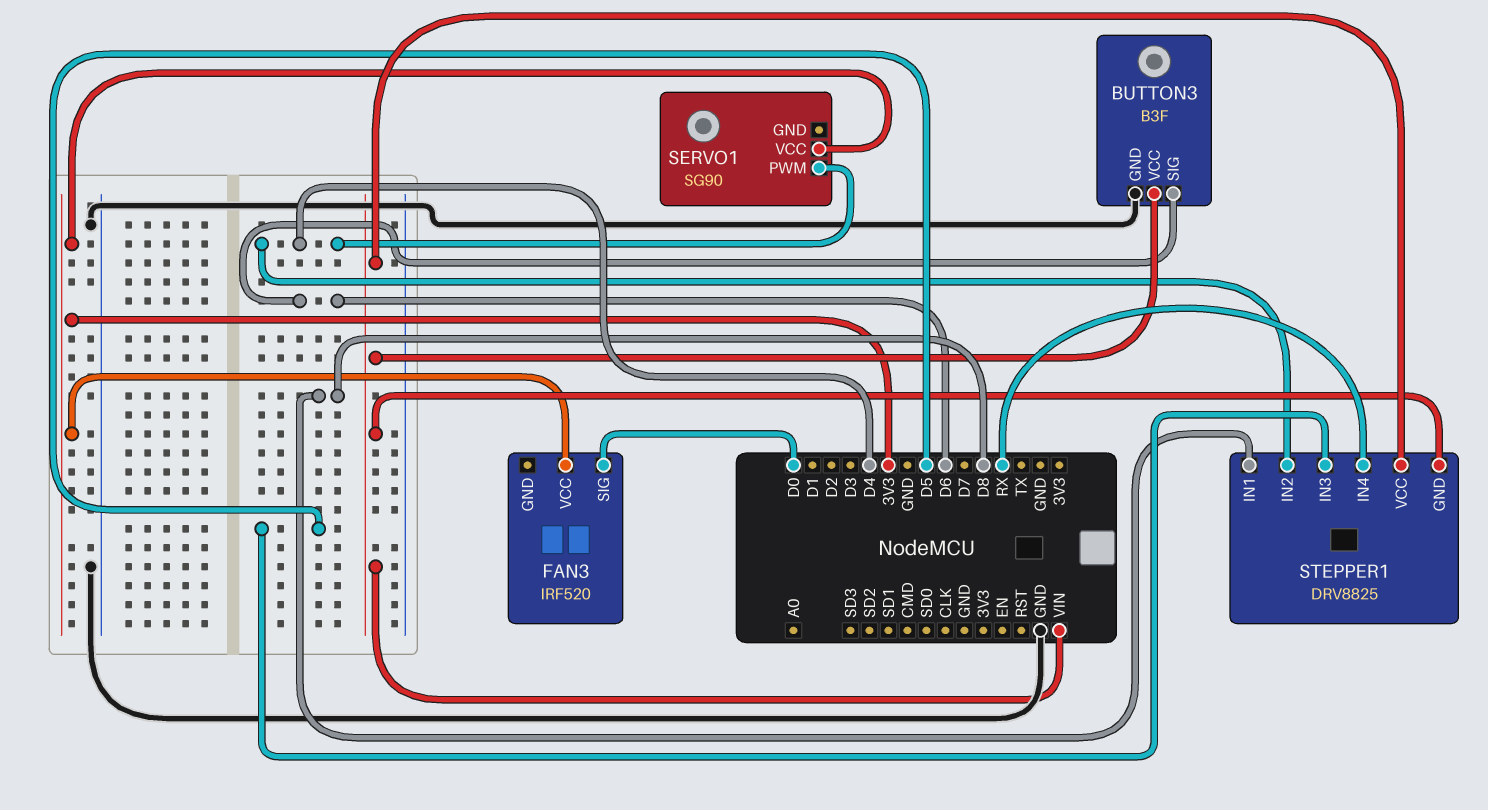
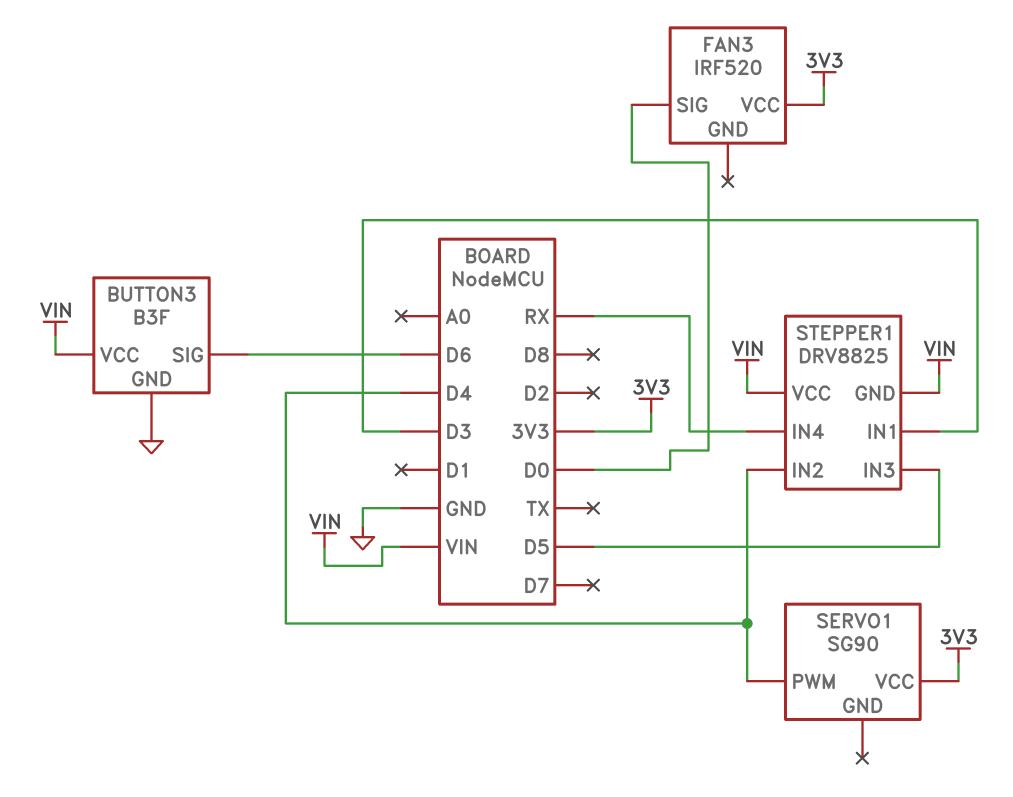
STEPPER1 pin IN1: D8 -> D3

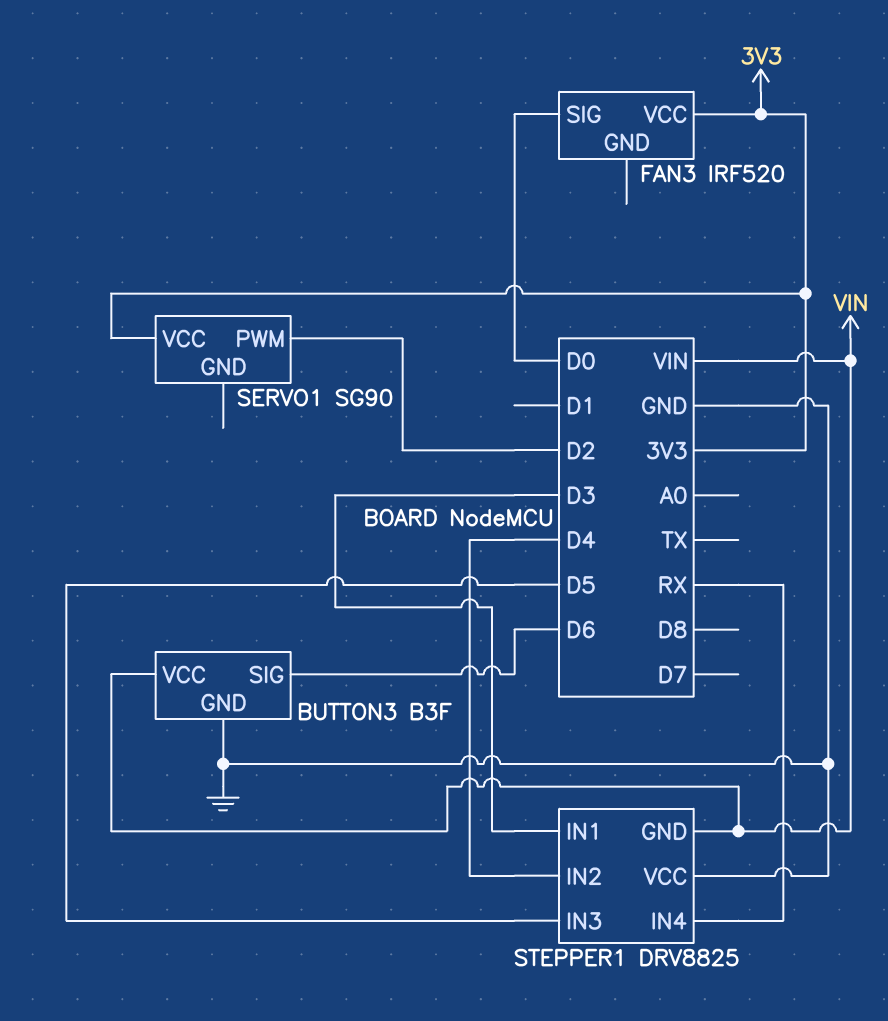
SERVO1 pin PWM: D4 -> D2
STEPPER1 pin VCC: VIN -> GND

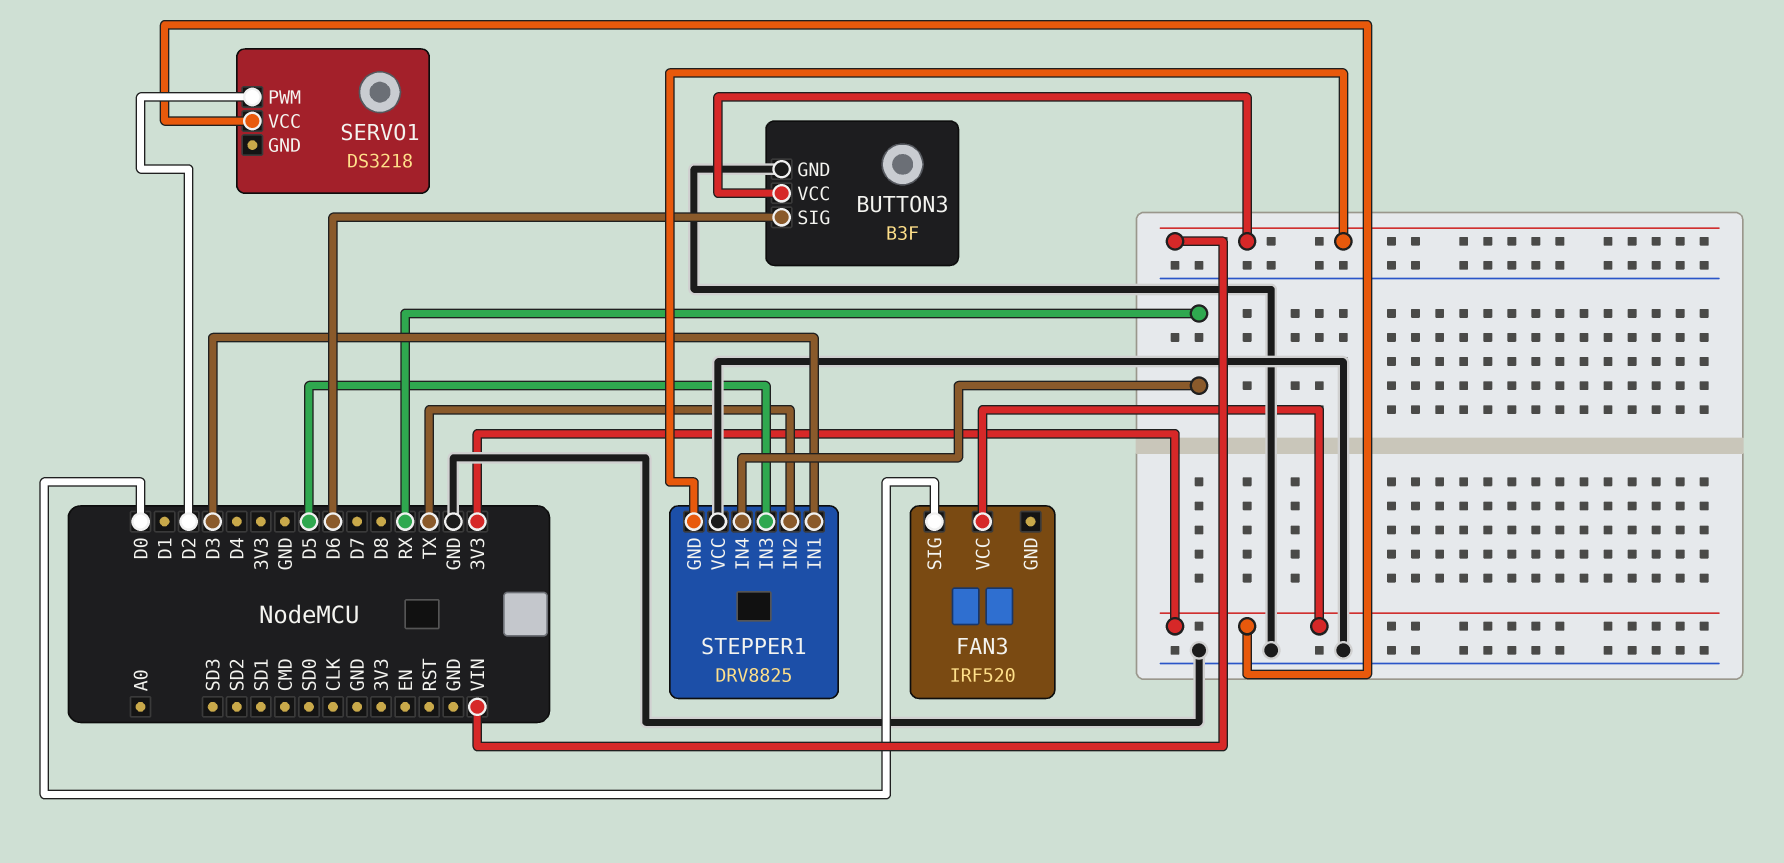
SERVO1: SG90 -> DS3218
STEPPER1 pin IN2: D4 -> TX

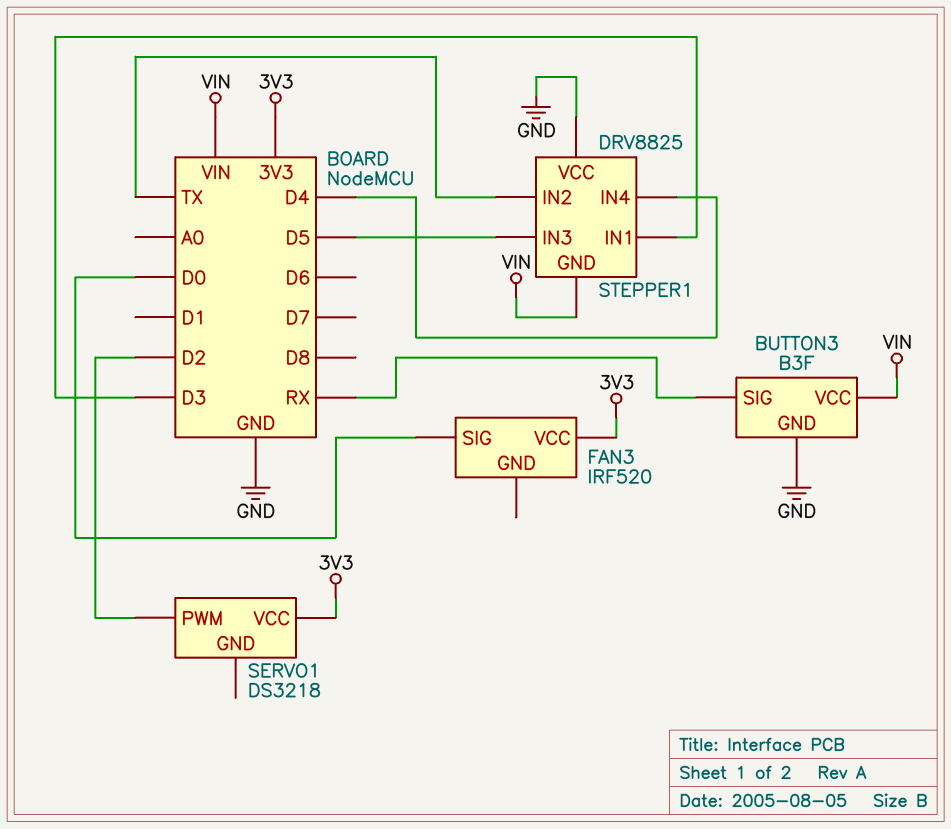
BUTTON3 pin SIG: D6 -> RX
STEPPER1 pin IN4: RX -> D4

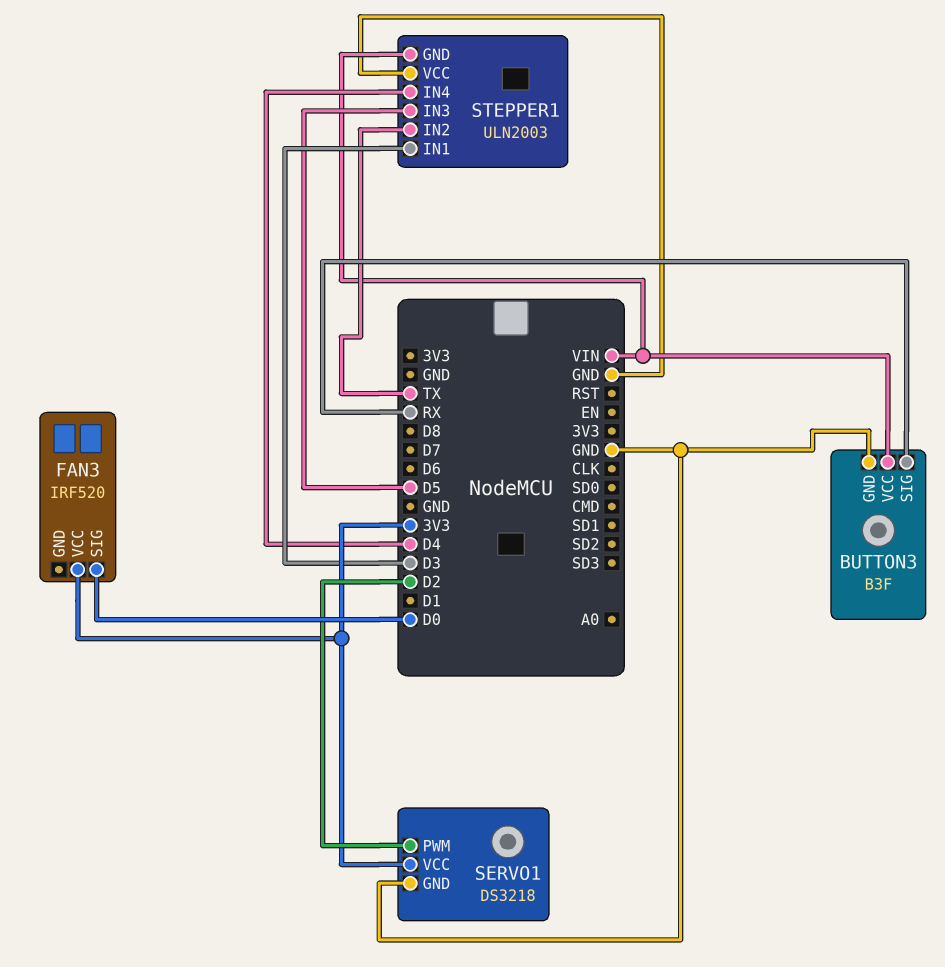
SERVO1 pin GND: none -> GND
STEPPER1: DRV8825 -> ULN2003

